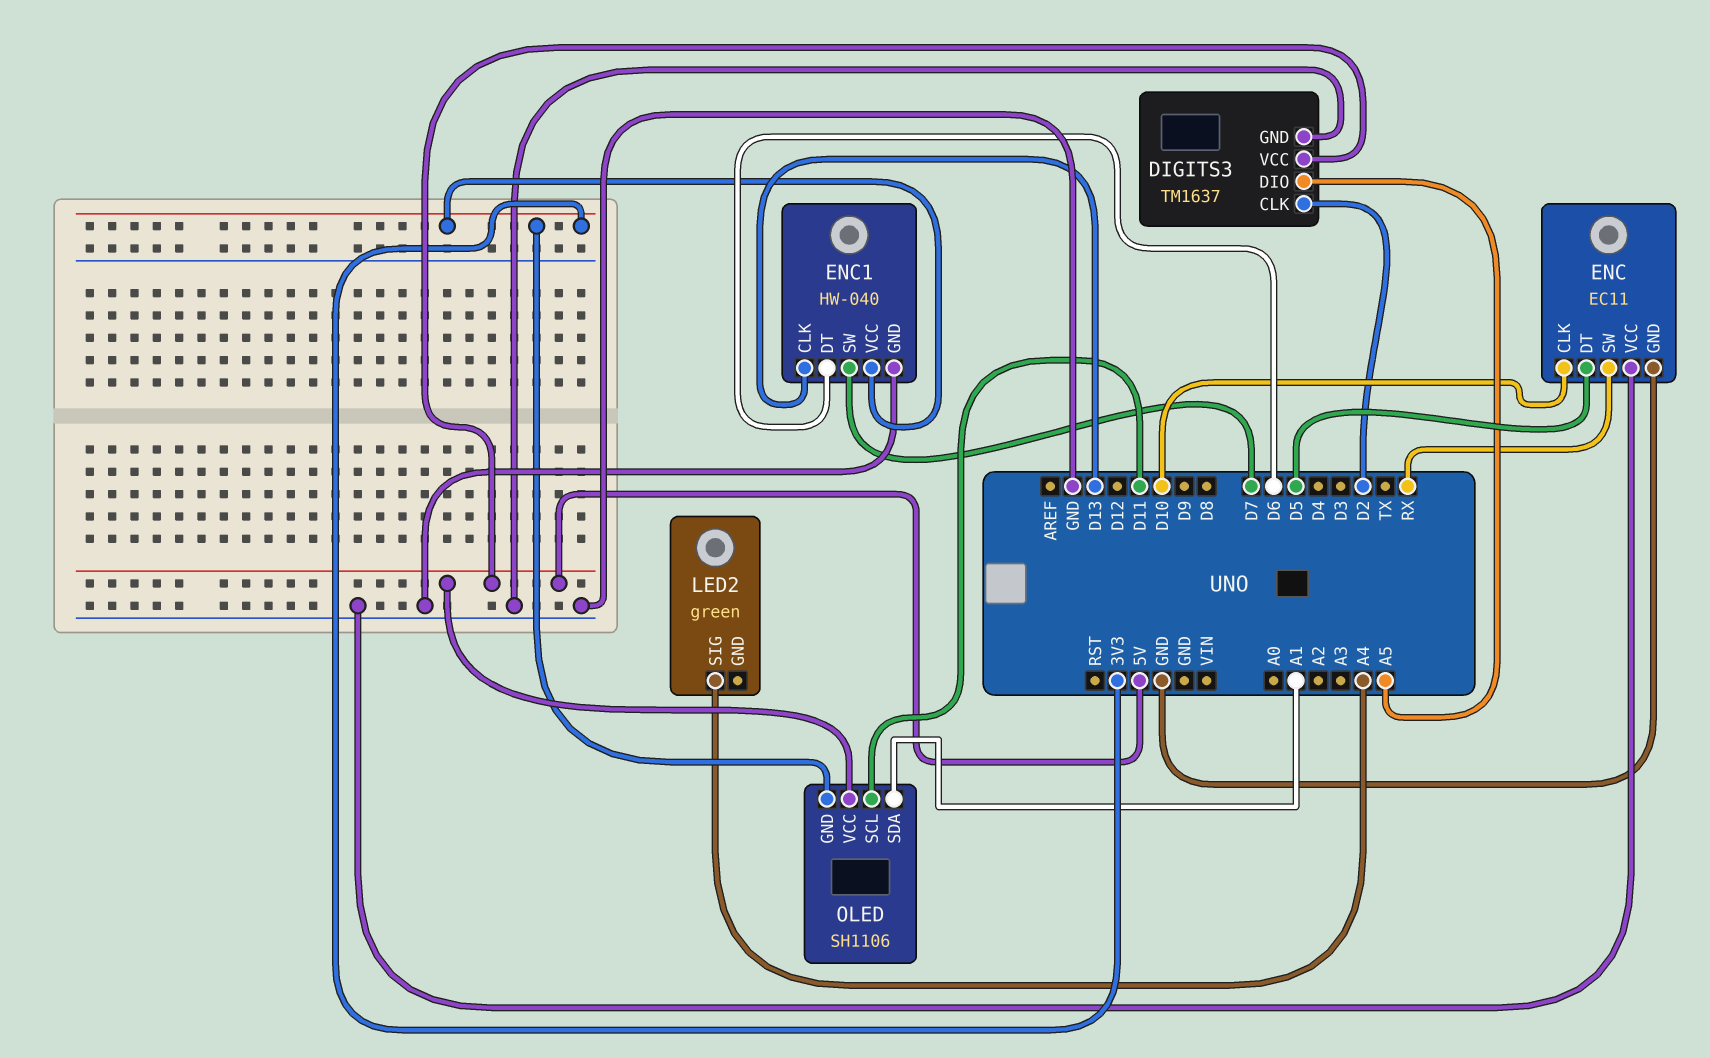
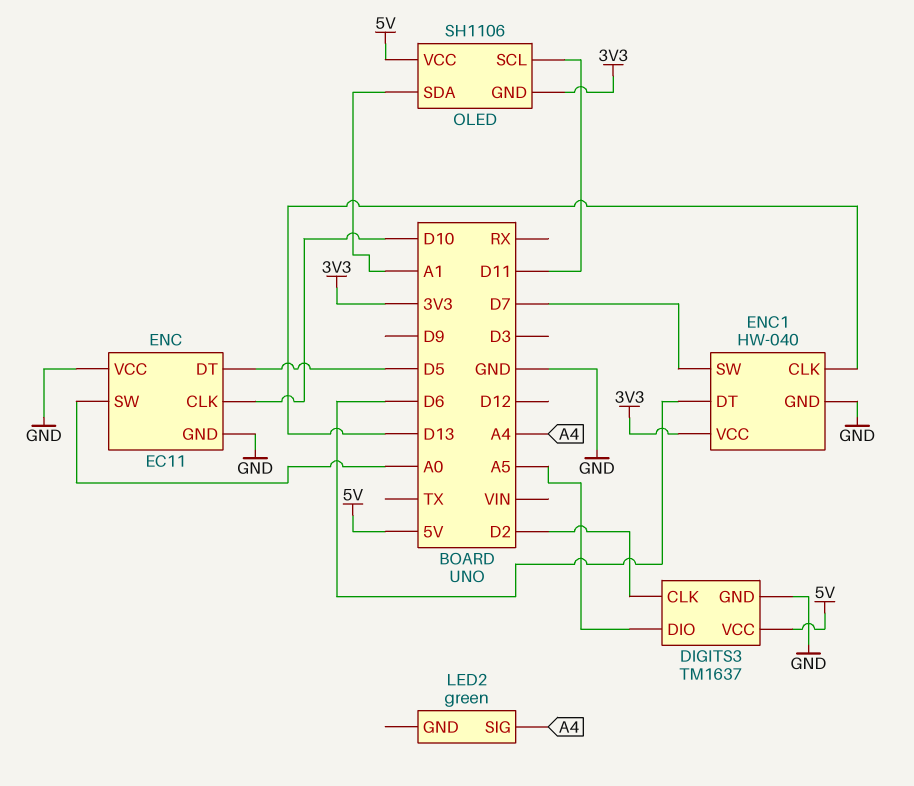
ENC pin SW: RX -> A0

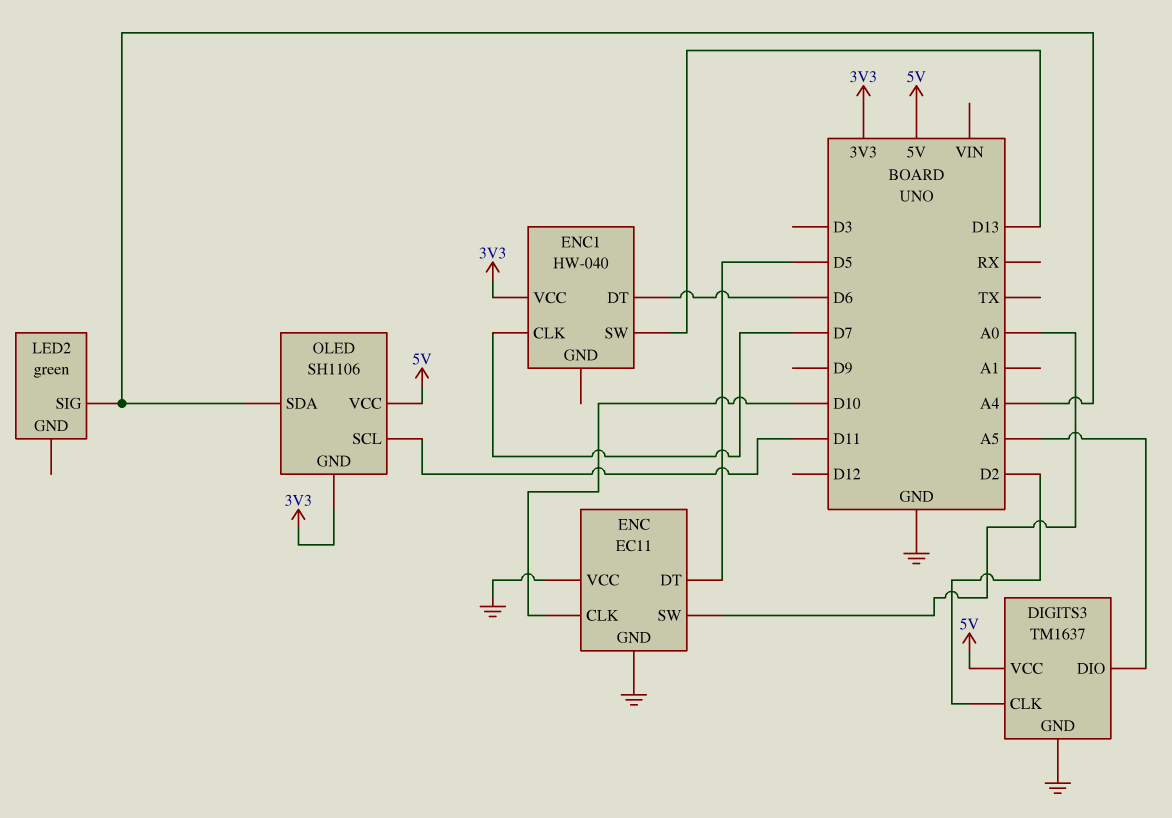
ENC1 pin CLK: D13 -> D7
ENC1 pin GND: GND -> none
ENC1 pin SW: D7 -> D13
OLED pin SDA: A1 -> A4

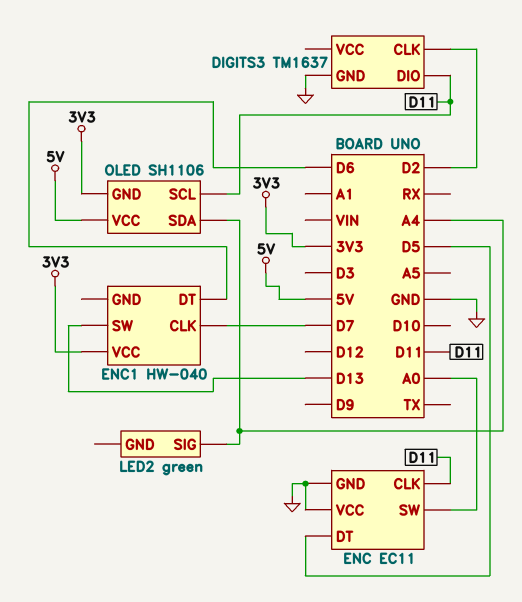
DIGITS3 pin DIO: A5 -> D11
DIGITS3 pin VCC: 5V -> none
ENC pin CLK: D10 -> D11

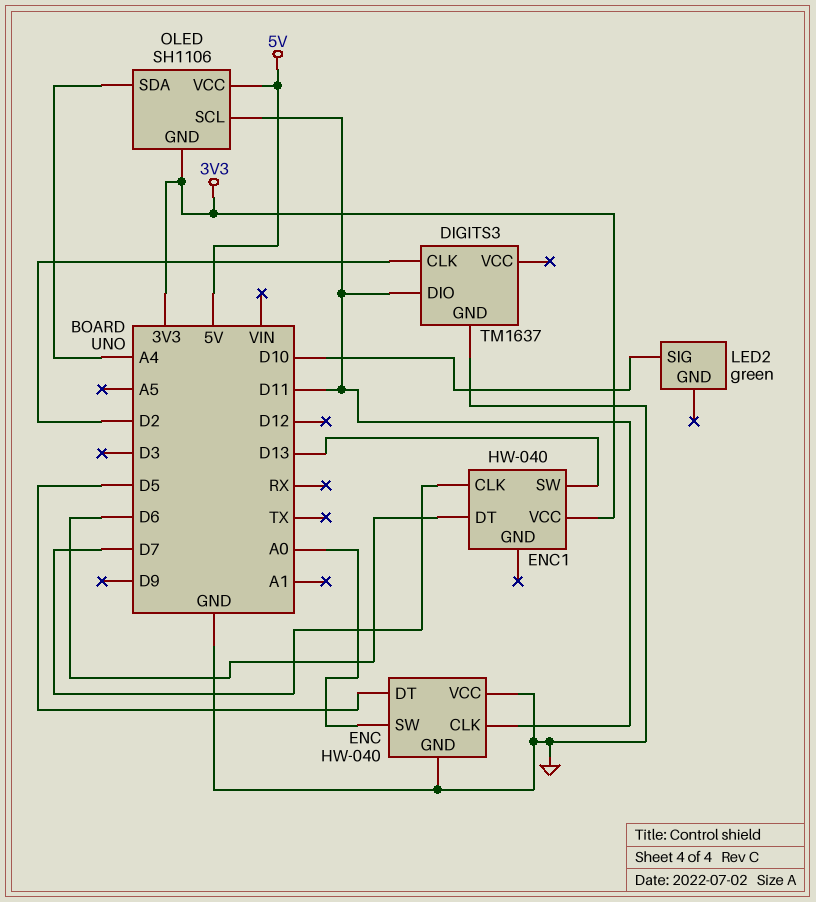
ENC: EC11 -> HW-040
LED2 pin SIG: A4 -> D10

